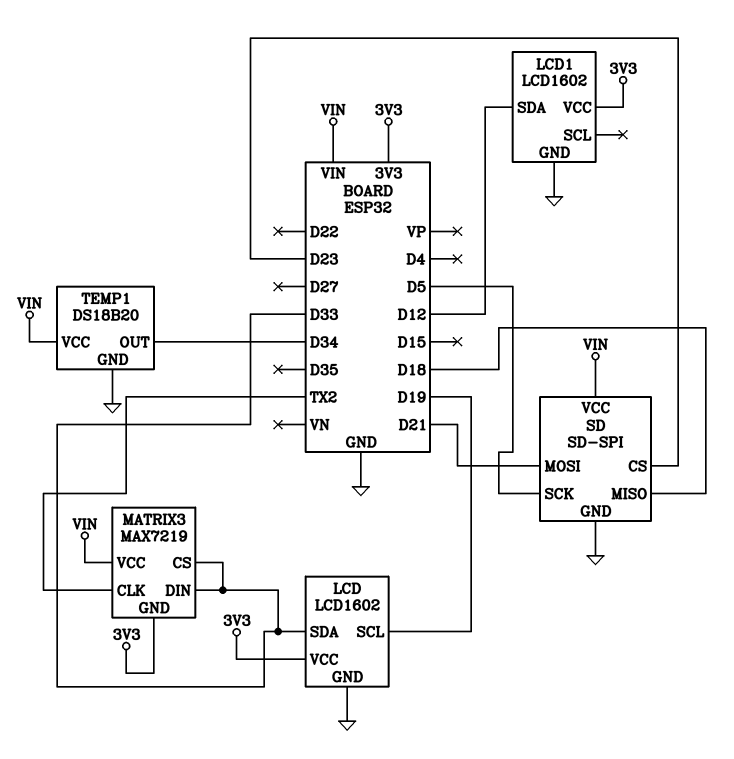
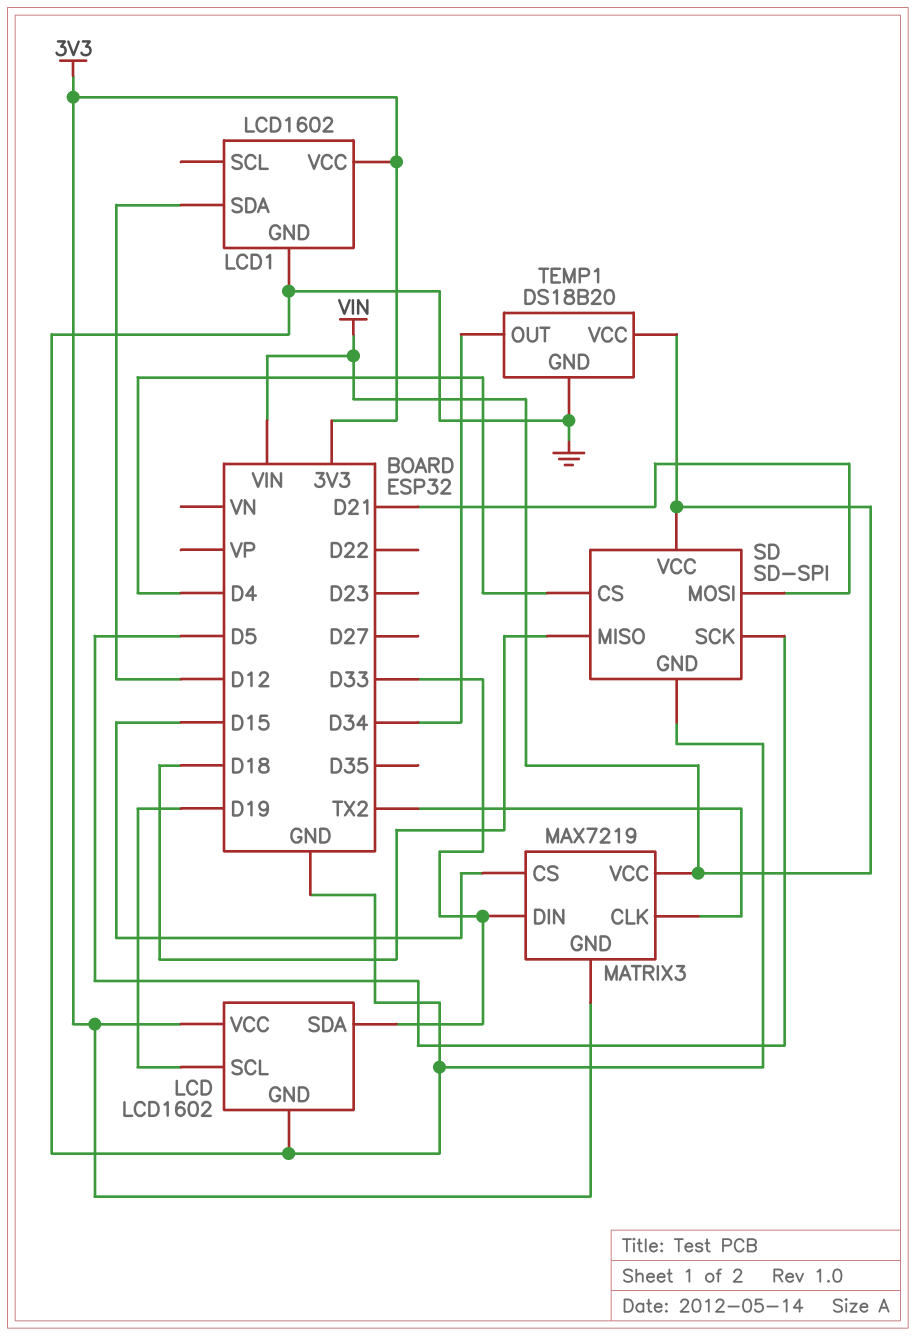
MATRIX3 pin CS: D33 -> D15
SD pin CS: D23 -> D4

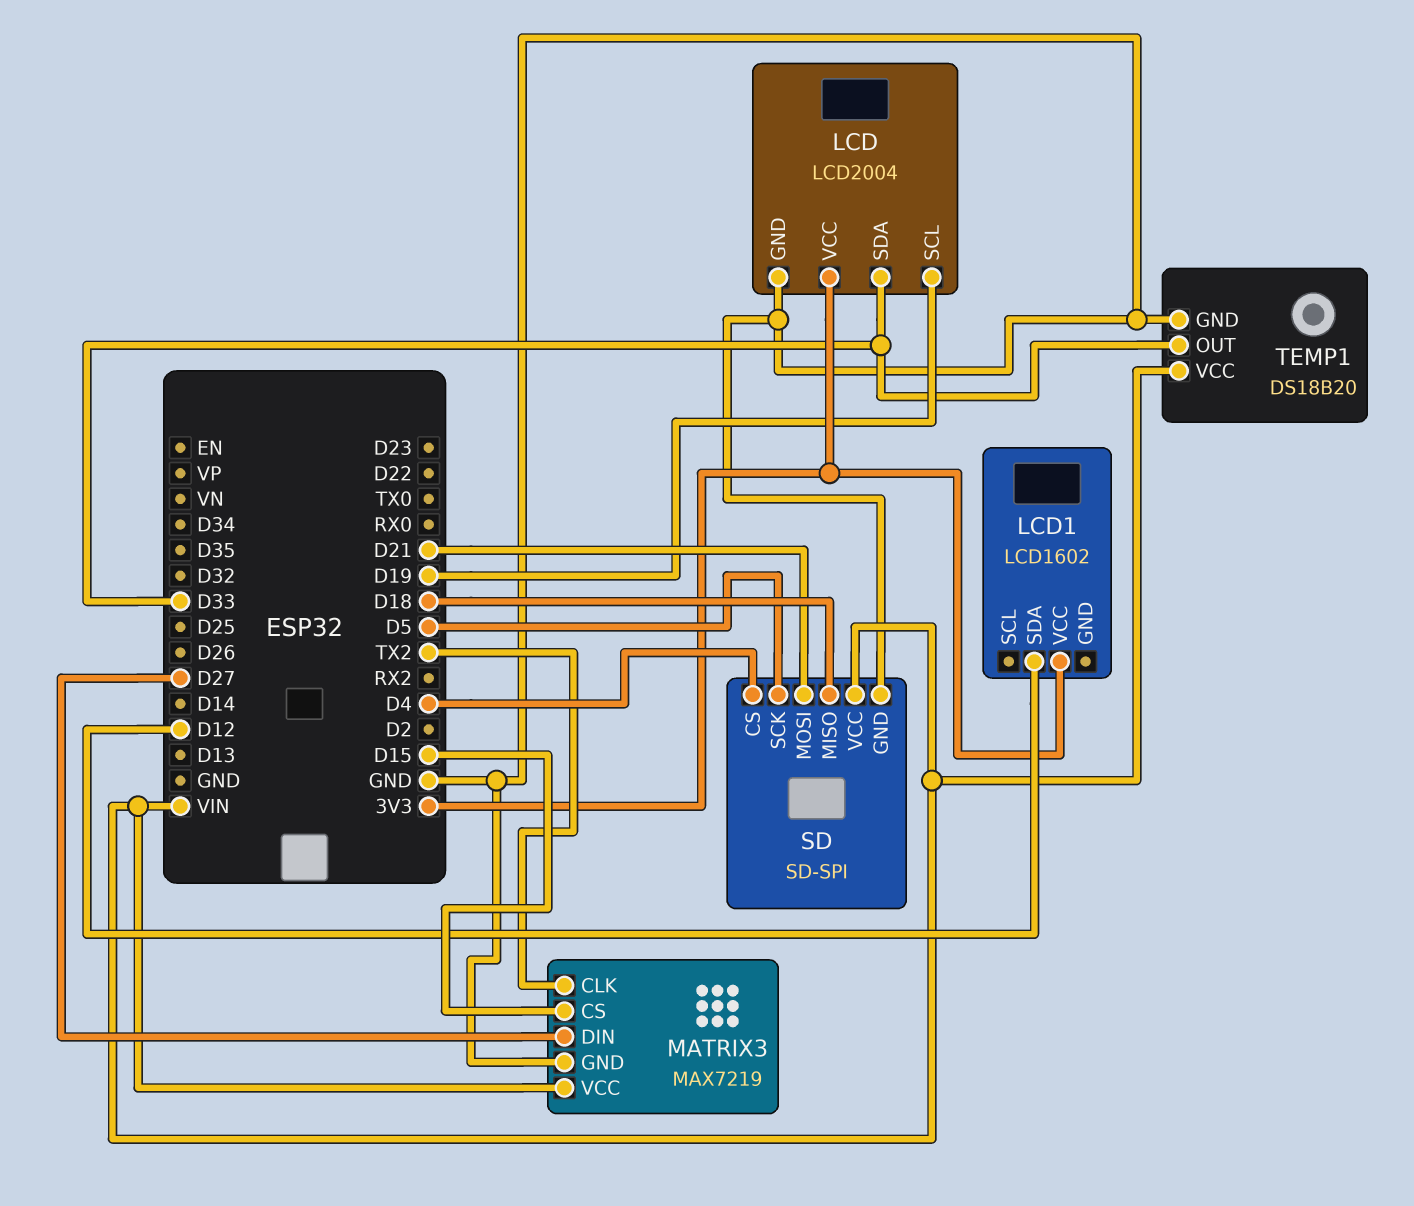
LCD: LCD1602 -> LCD2004
LCD1 pin GND: GND -> none
MATRIX3 pin DIN: D33 -> D27
MATRIX3 pin GND: 3V3 -> GND
TEMP1 pin OUT: D34 -> D33

